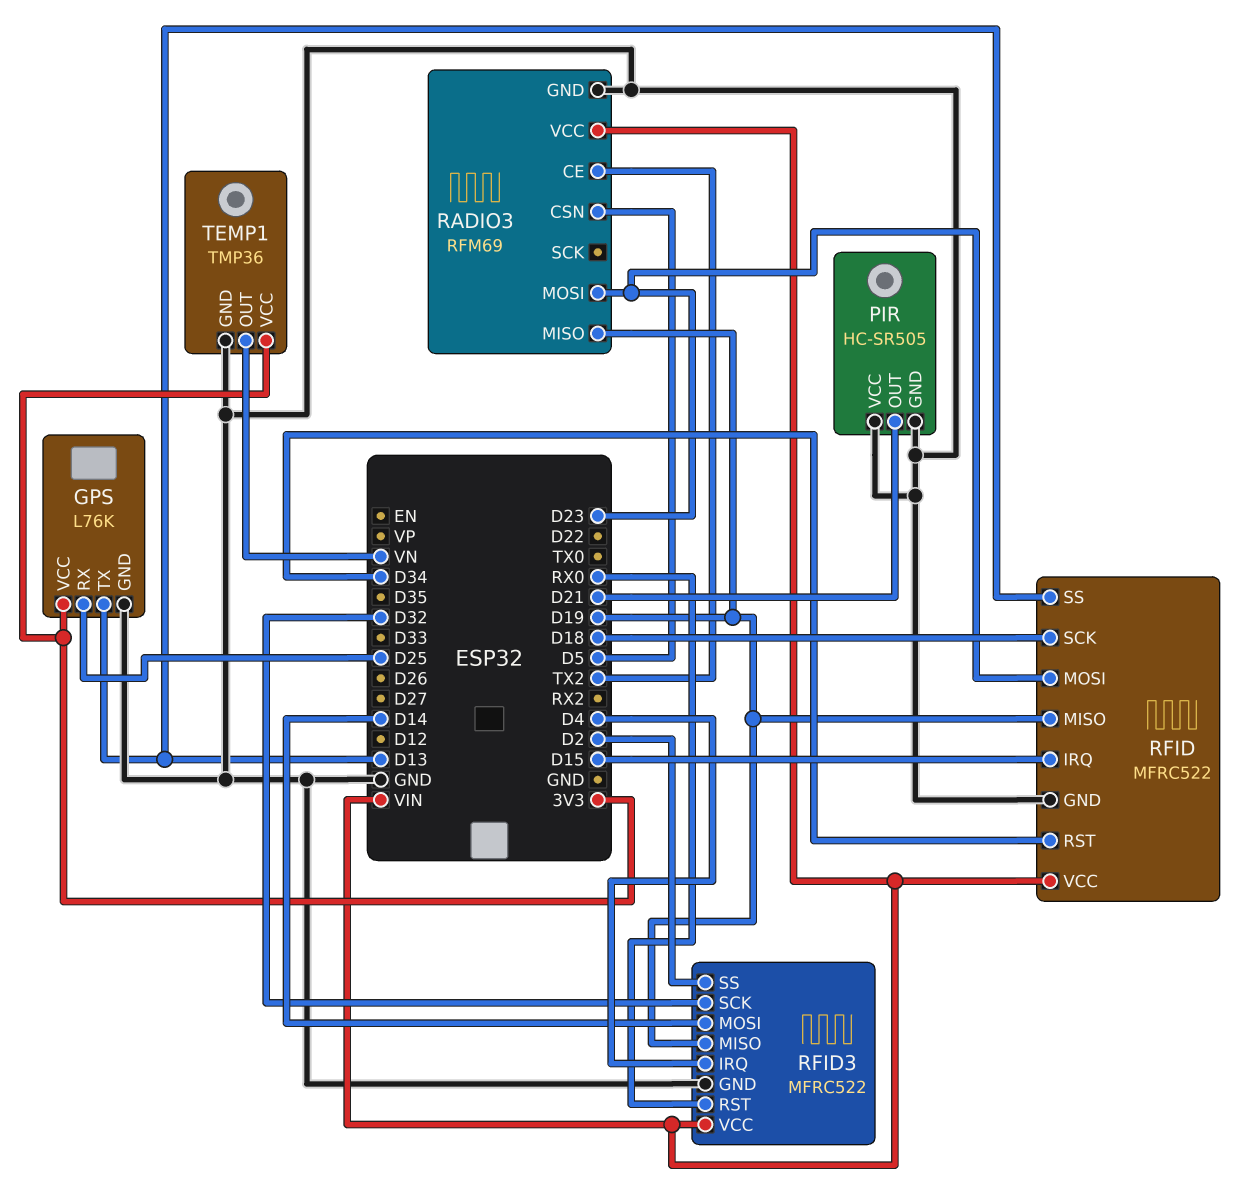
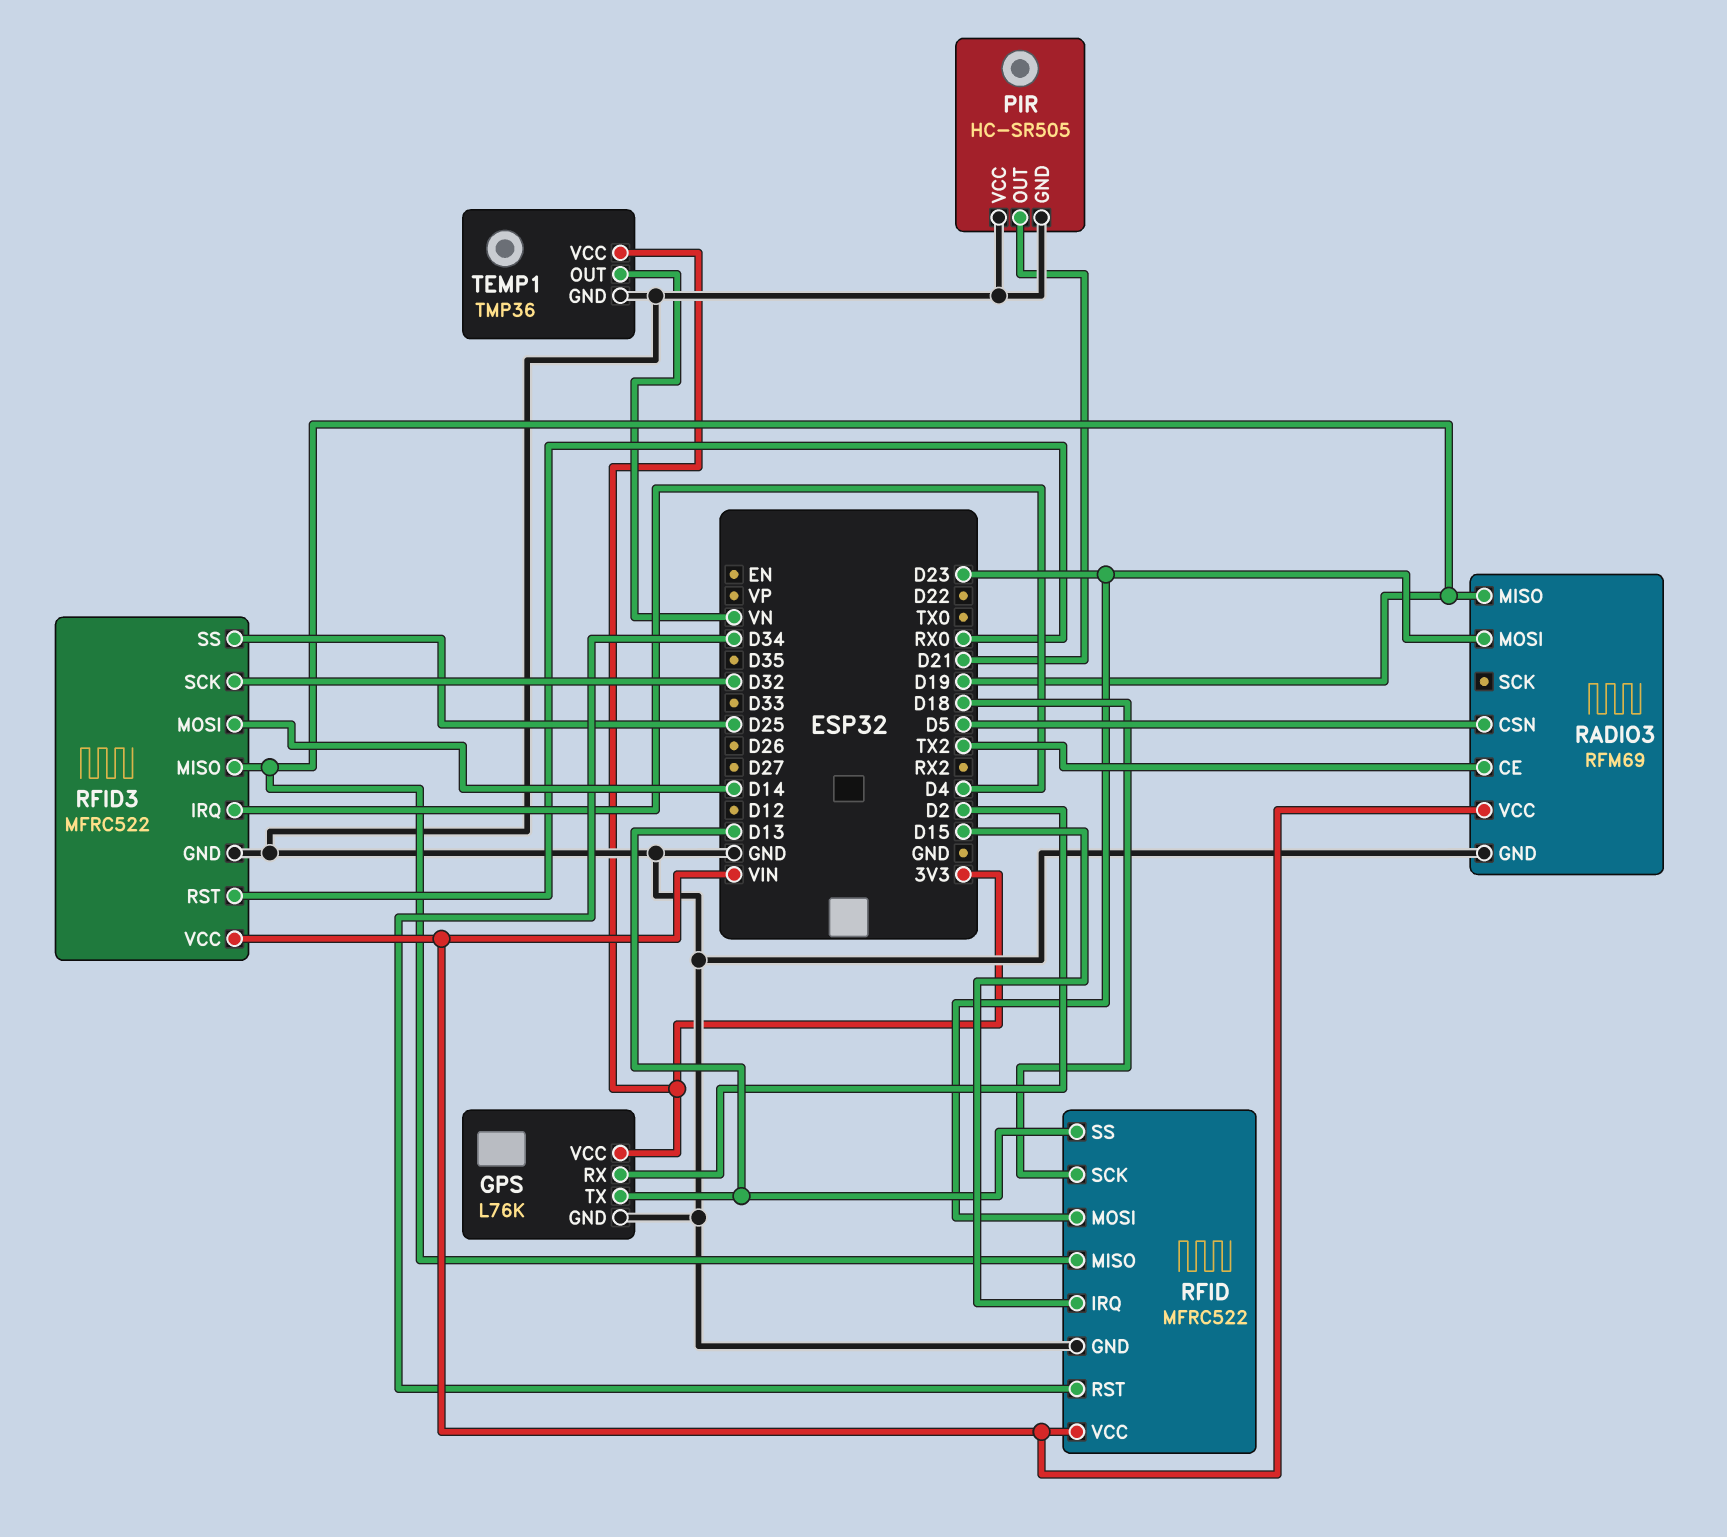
GPS pin RX: D25 -> D2
RFID3 pin SS: D2 -> D25

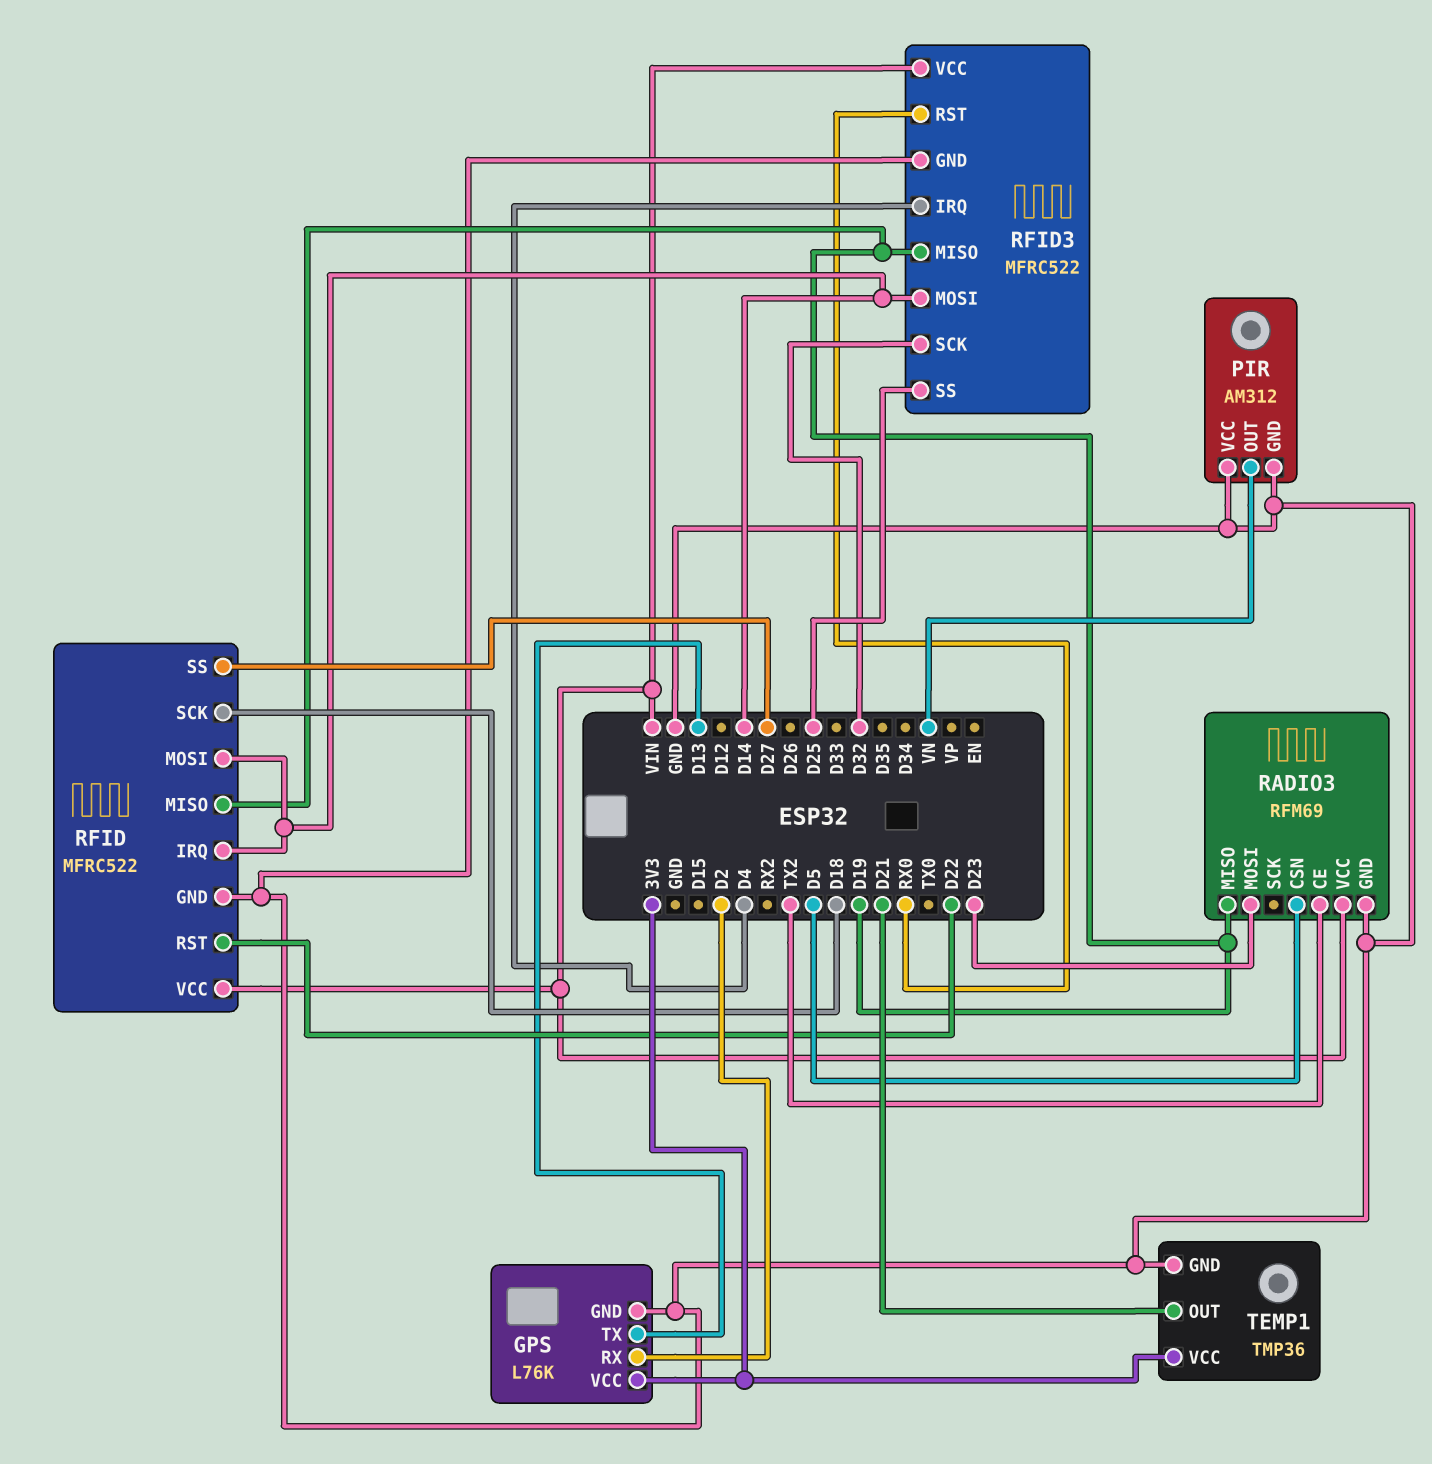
PIR: HC-SR505 -> AM312
PIR pin OUT: D21 -> VN
RFID pin IRQ: D15 -> D14
RFID pin MOSI: D23 -> D14
RFID pin RST: D34 -> D22
RFID pin SS: D13 -> D27
TEMP1 pin OUT: VN -> D21

